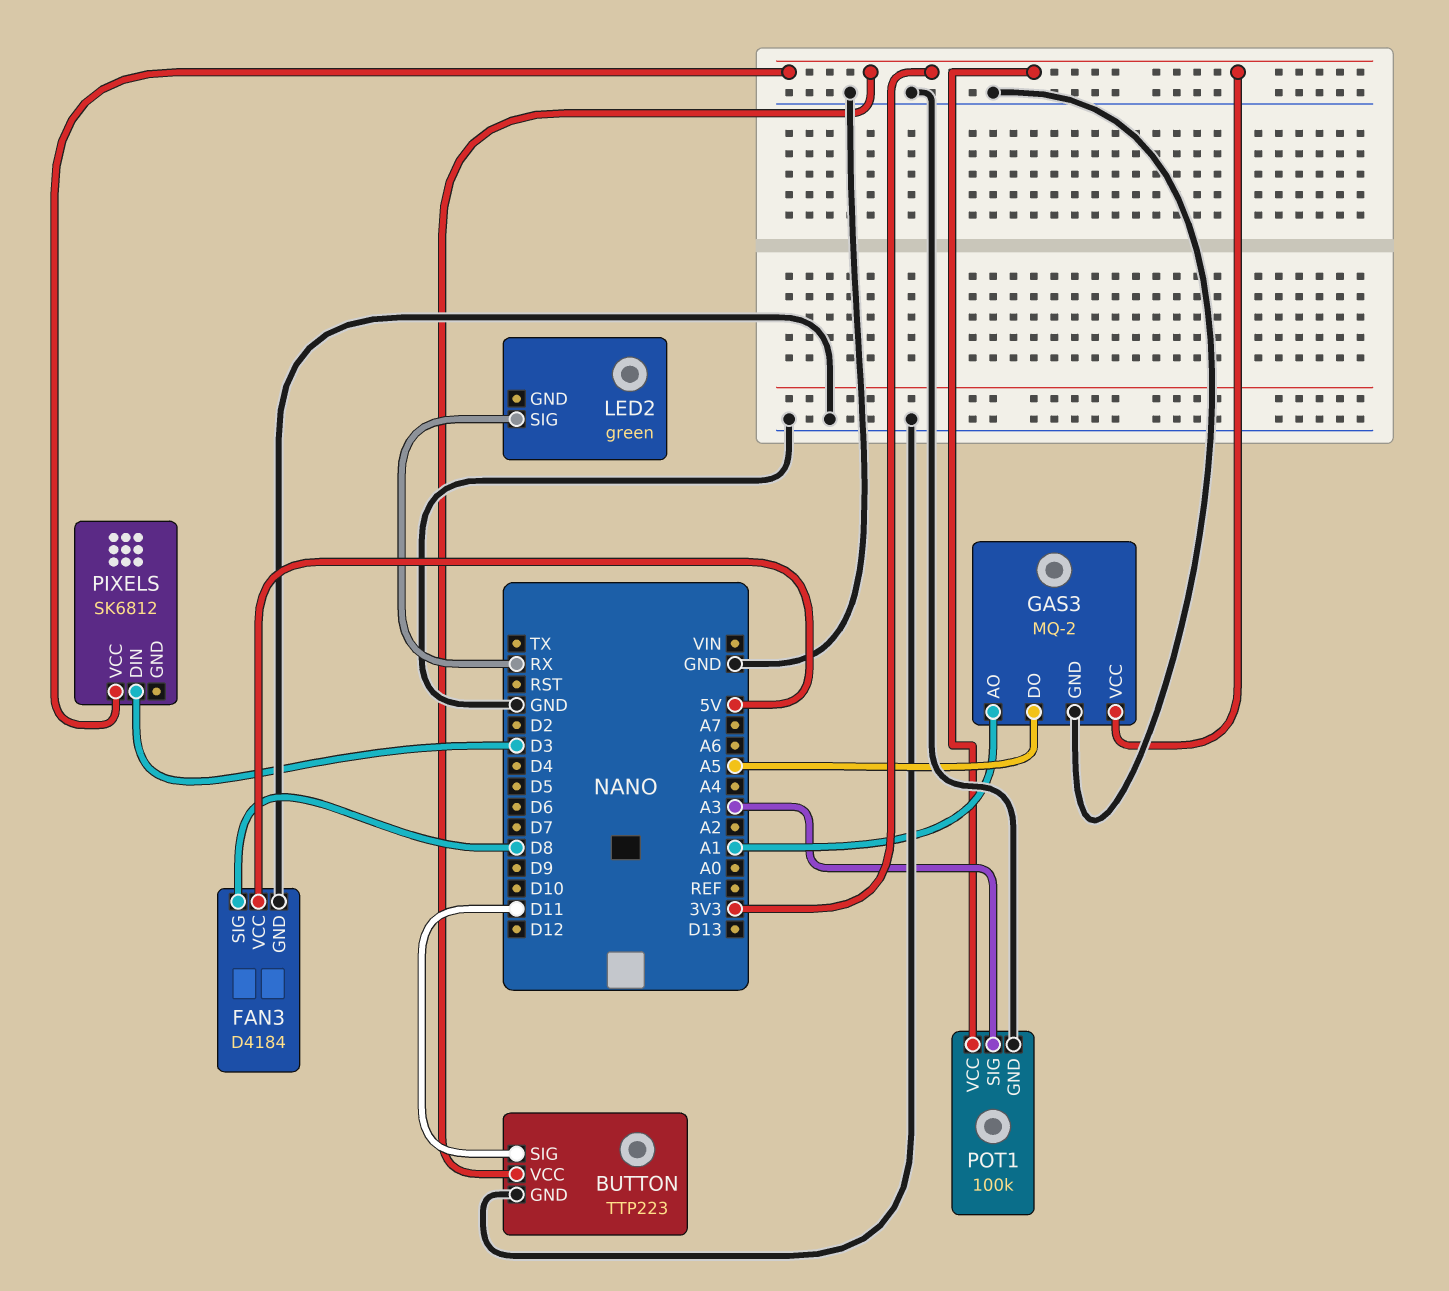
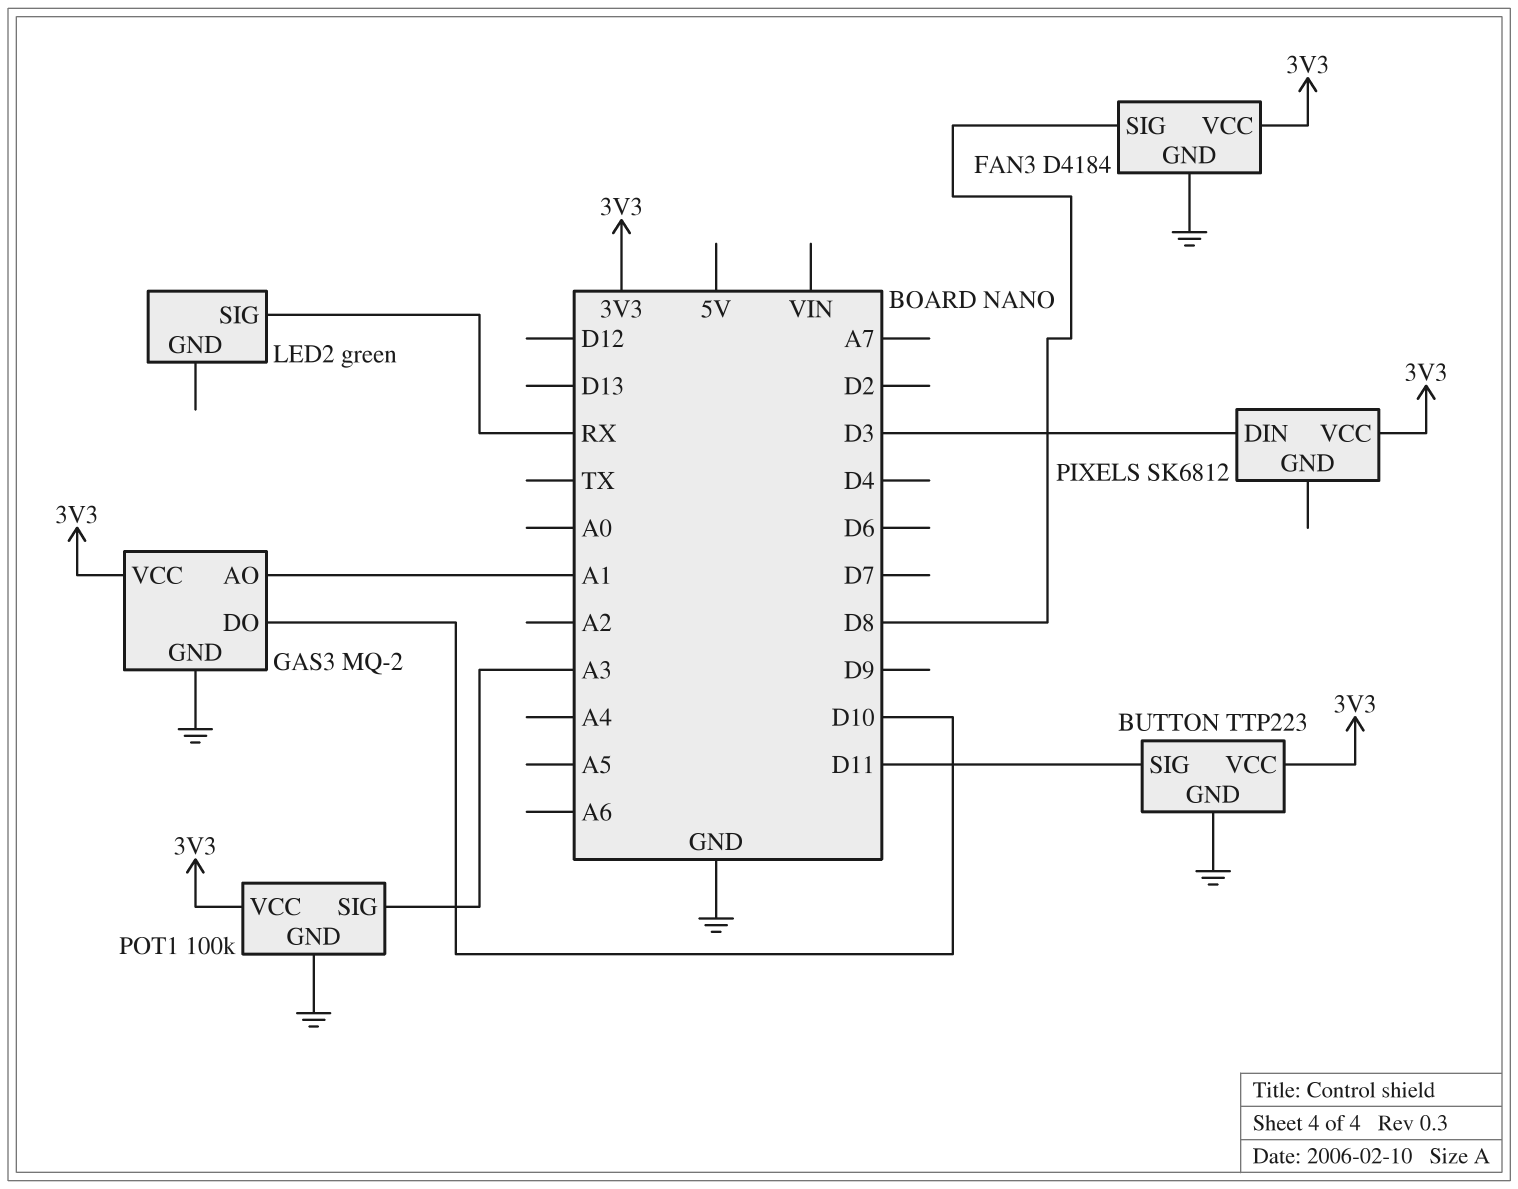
FAN3 pin VCC: 5V -> 3V3
GAS3 pin DO: A5 -> D10

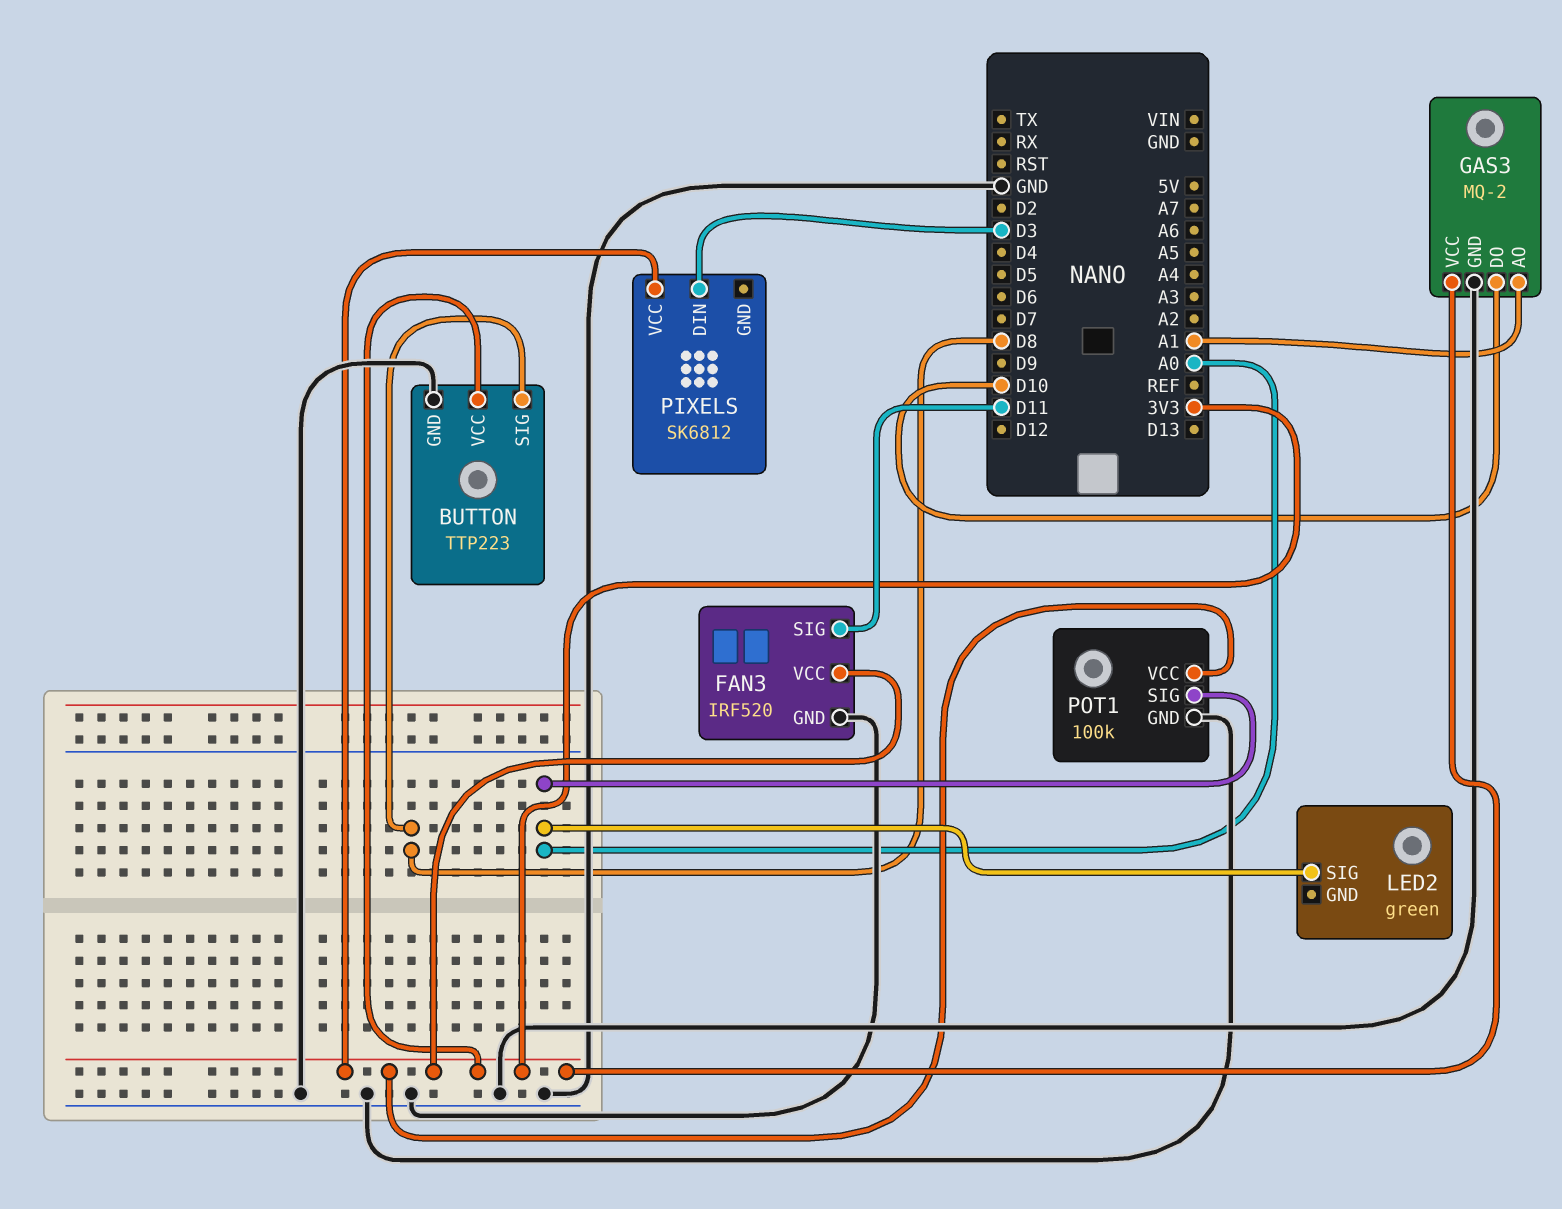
BUTTON pin SIG: D11 -> D8
FAN3: D4184 -> IRF520
FAN3 pin SIG: D8 -> D11
LED2 pin SIG: RX -> A0
POT1 pin SIG: A3 -> A0

